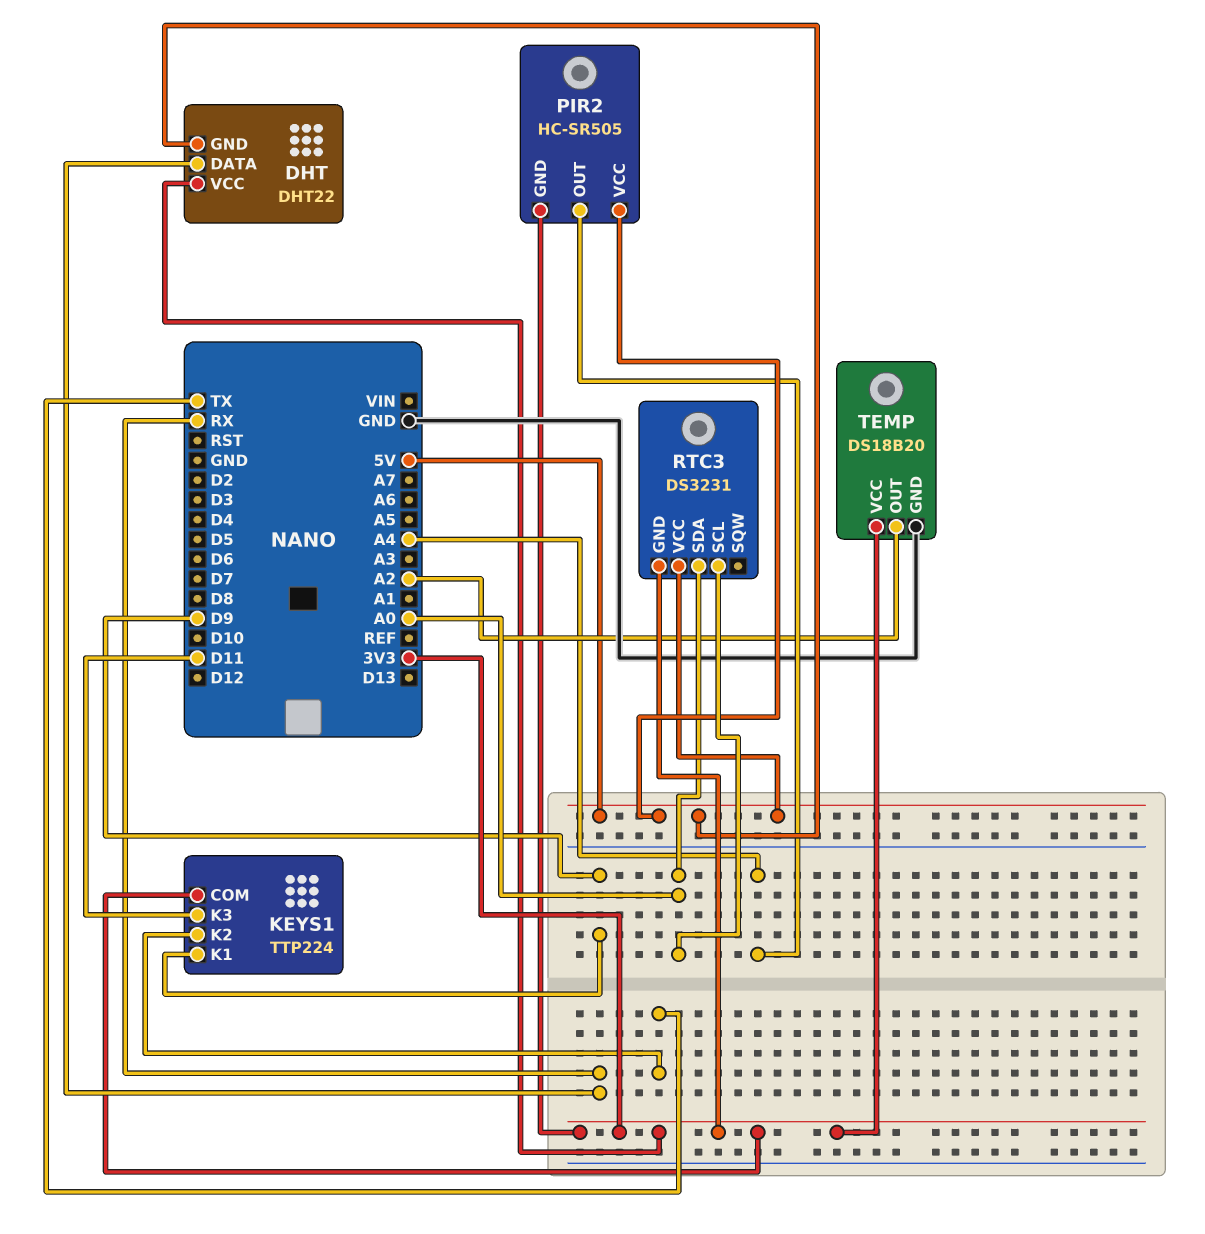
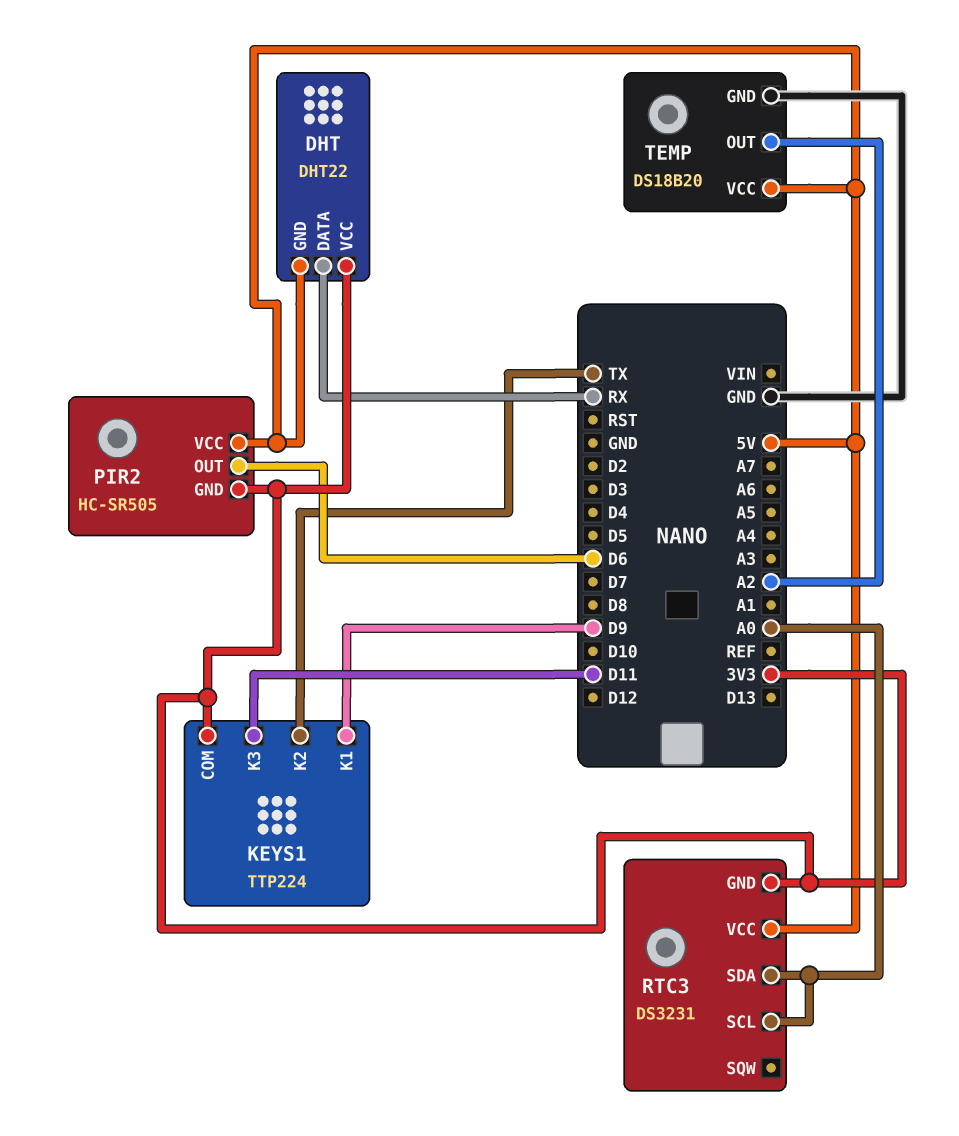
PIR2 pin OUT: A4 -> D6
TEMP pin VCC: 3V3 -> 5V

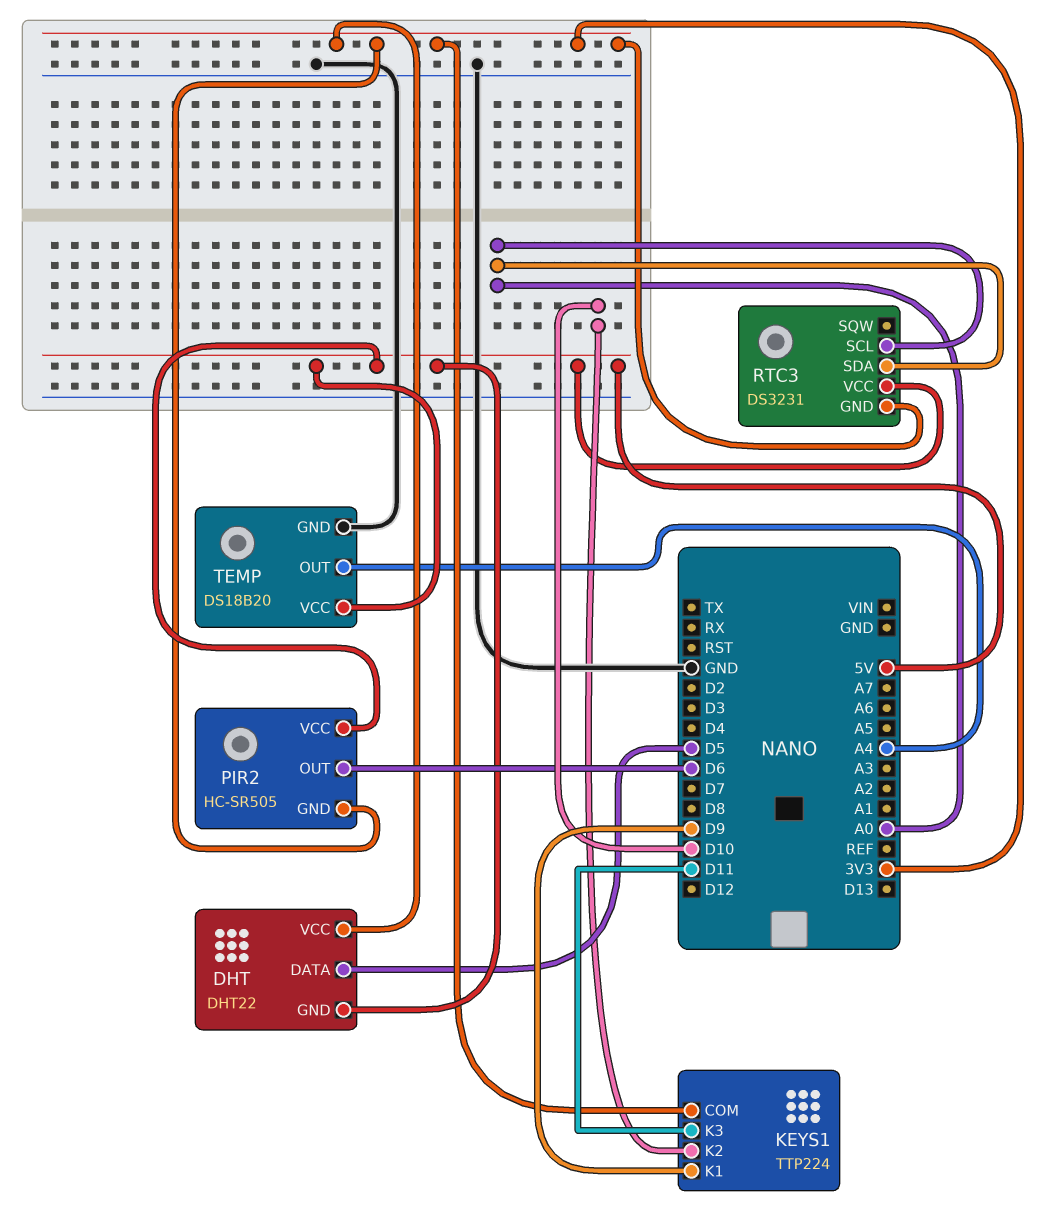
DHT pin DATA: RX -> D5
KEYS1 pin K2: TX -> D10
TEMP pin OUT: A2 -> A4

